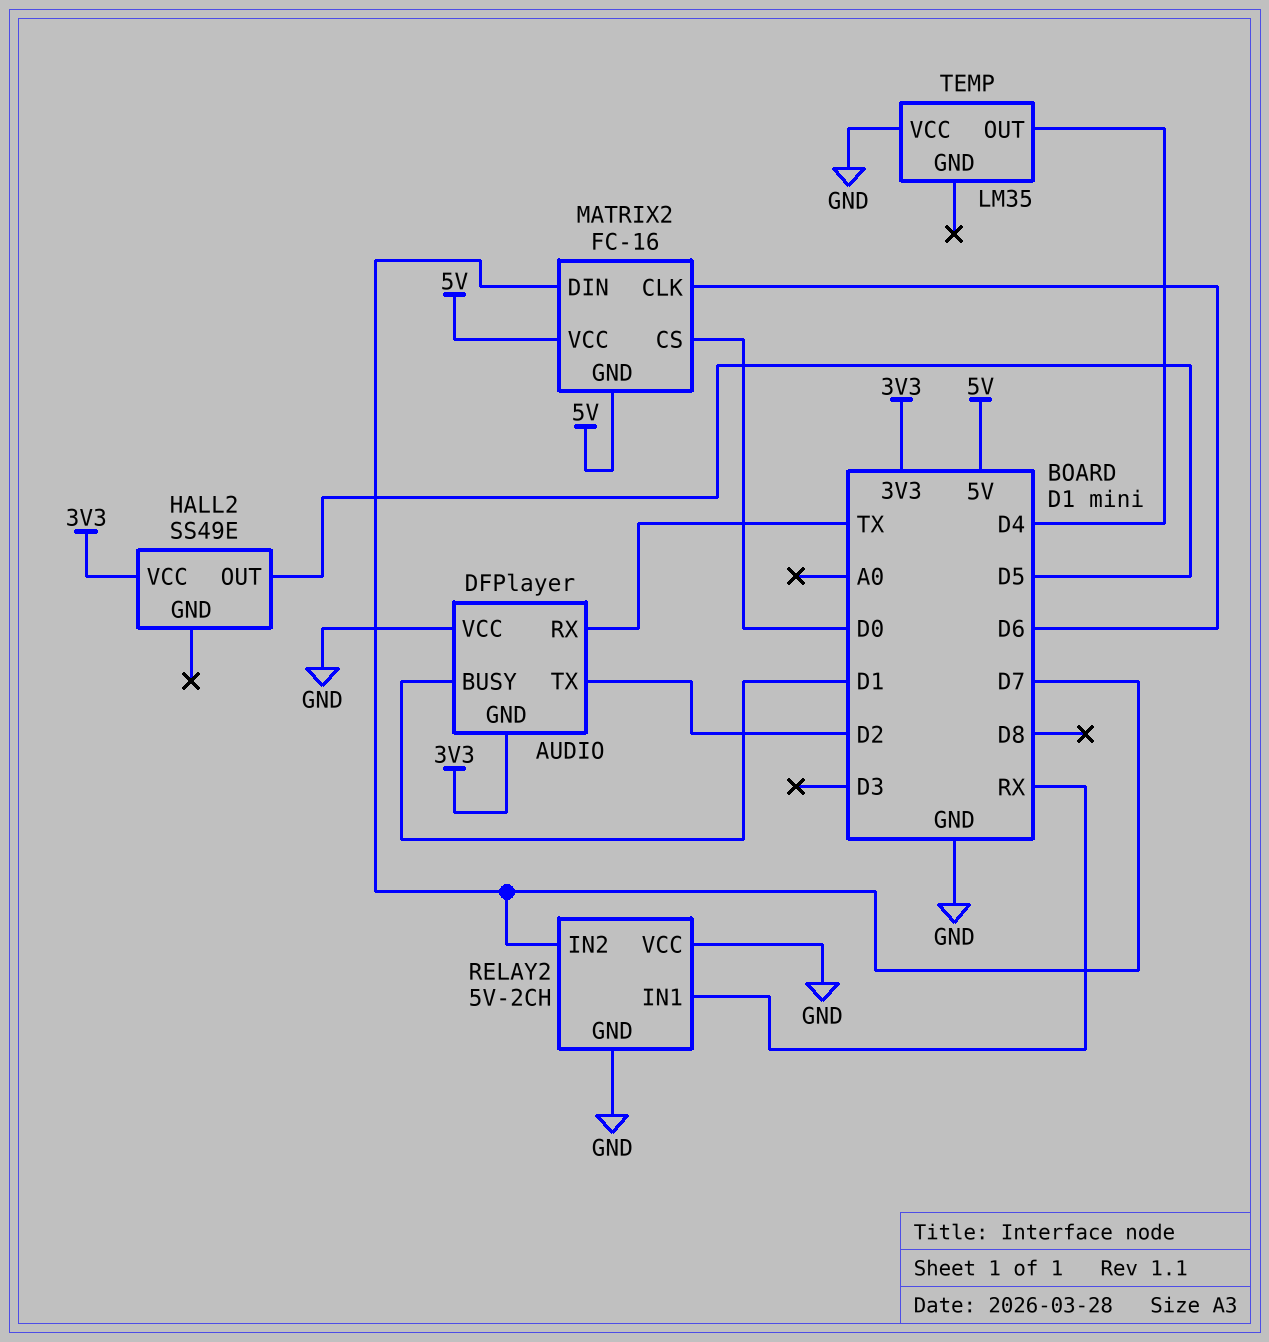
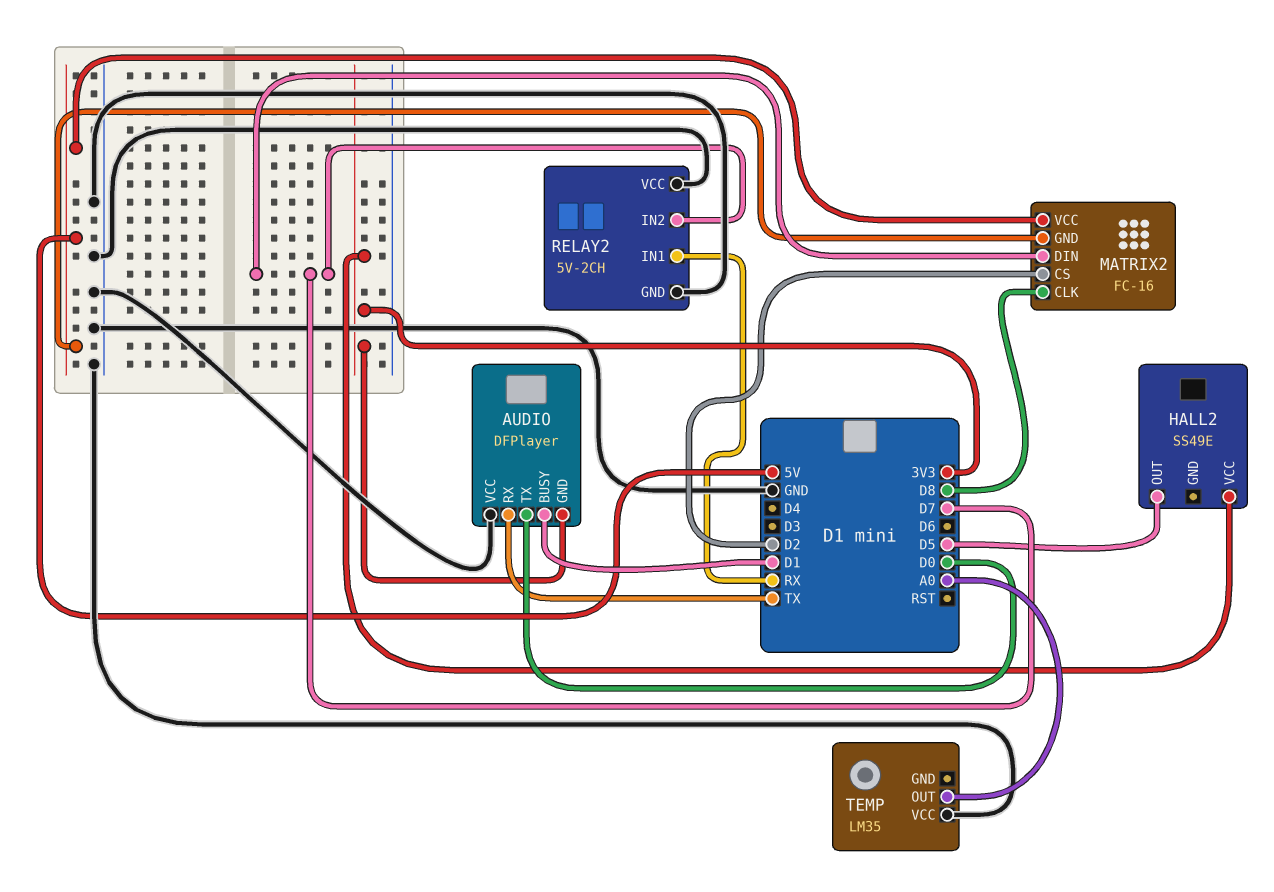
AUDIO pin TX: D2 -> D0
MATRIX2 pin CLK: D6 -> D8
MATRIX2 pin CS: D0 -> D2
TEMP pin OUT: D4 -> A0

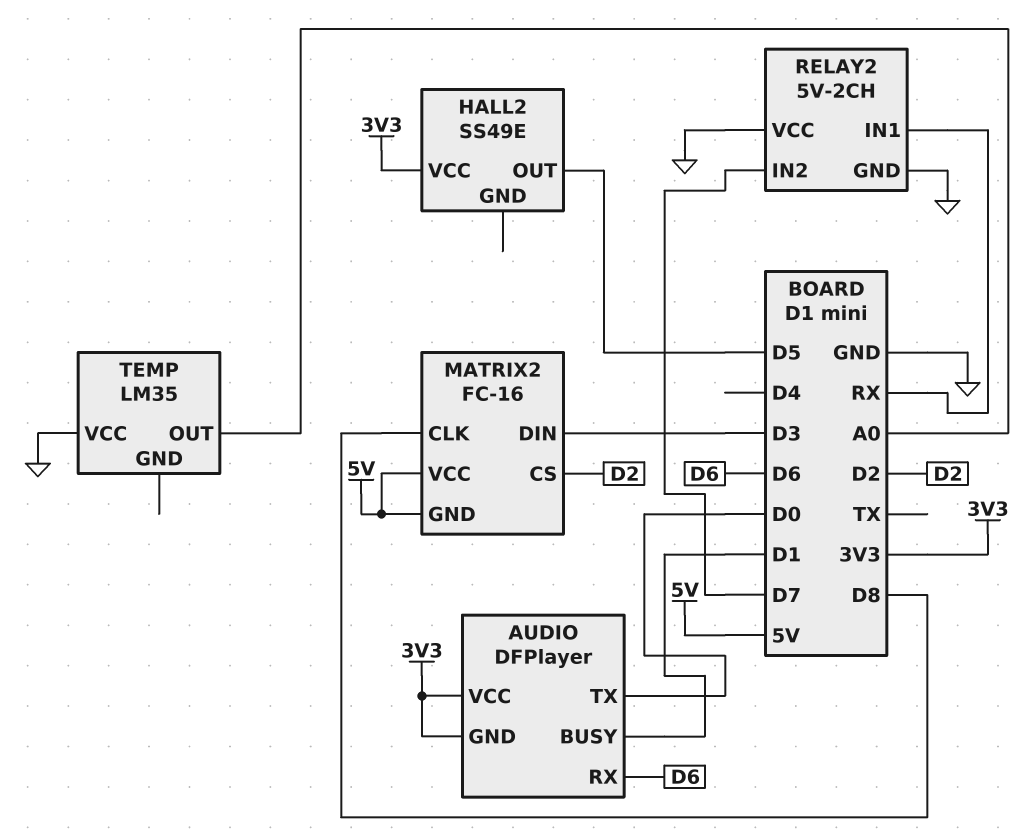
AUDIO pin RX: TX -> D6
AUDIO pin VCC: GND -> 3V3
MATRIX2 pin DIN: D7 -> D3

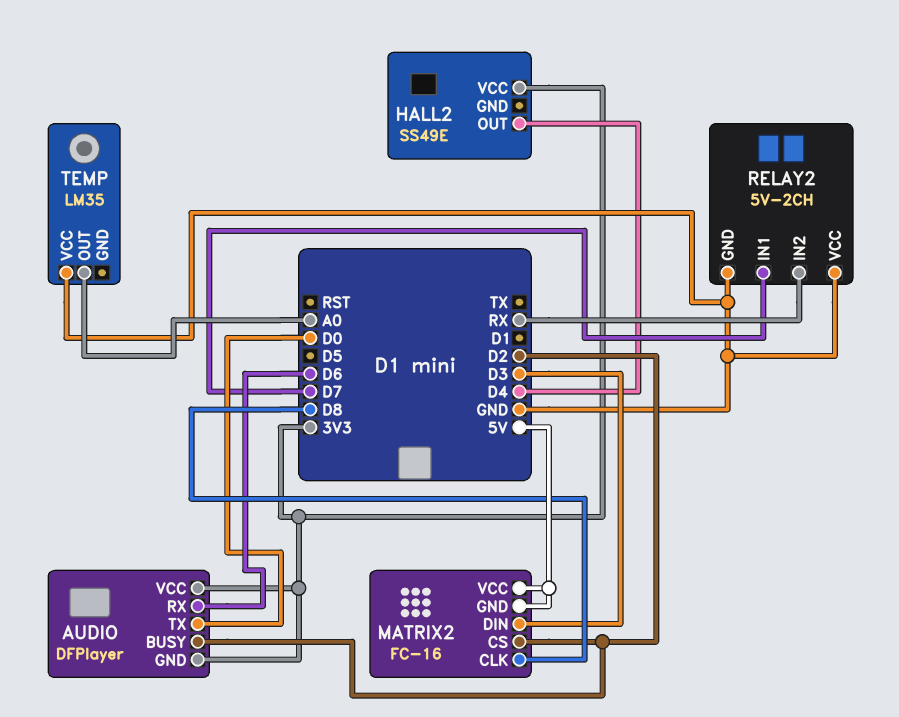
AUDIO pin BUSY: D1 -> D2
HALL2 pin OUT: D5 -> D4
RELAY2 pin IN1: RX -> D7
RELAY2 pin IN2: D7 -> RX

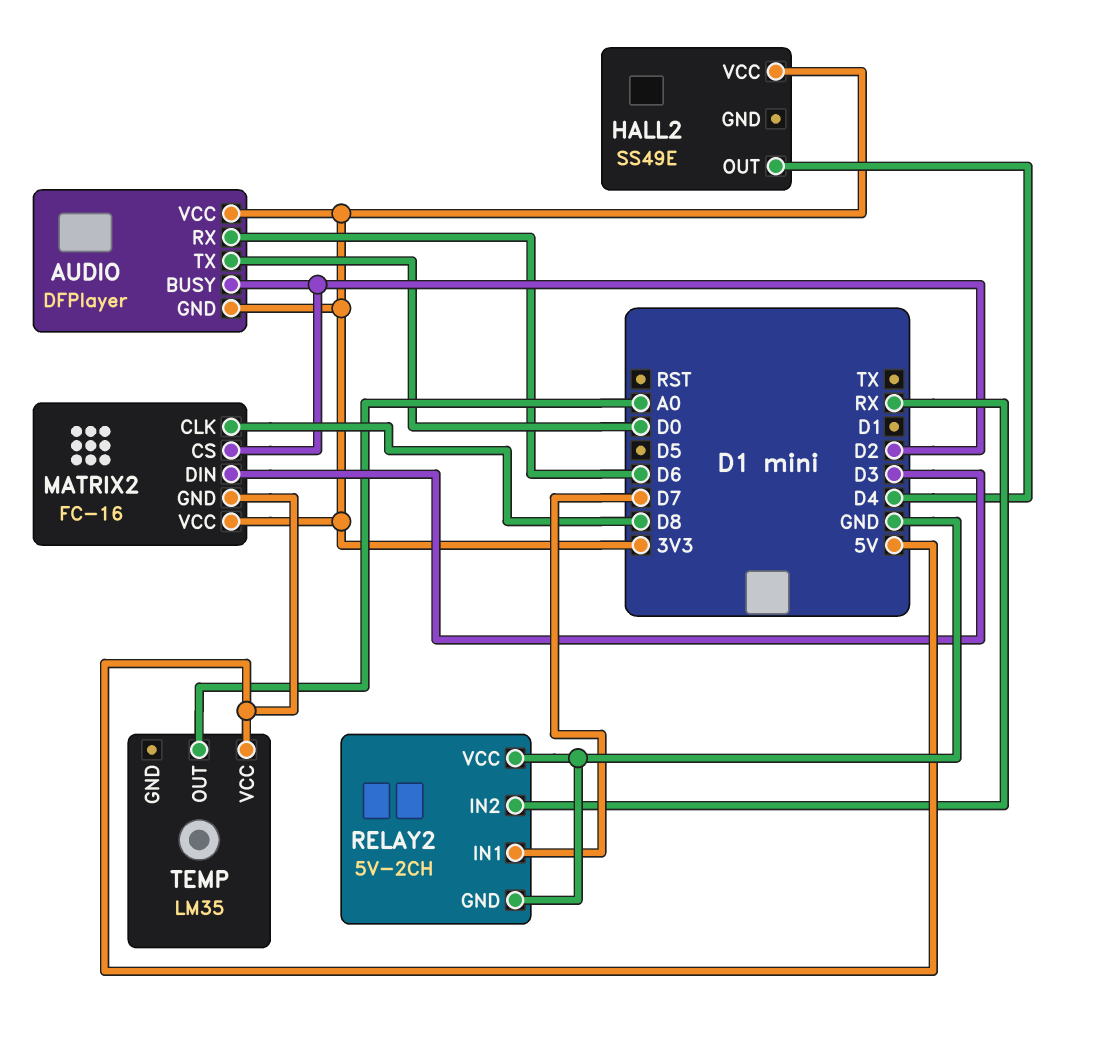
MATRIX2 pin VCC: 5V -> 3V3
TEMP pin VCC: GND -> 5V

